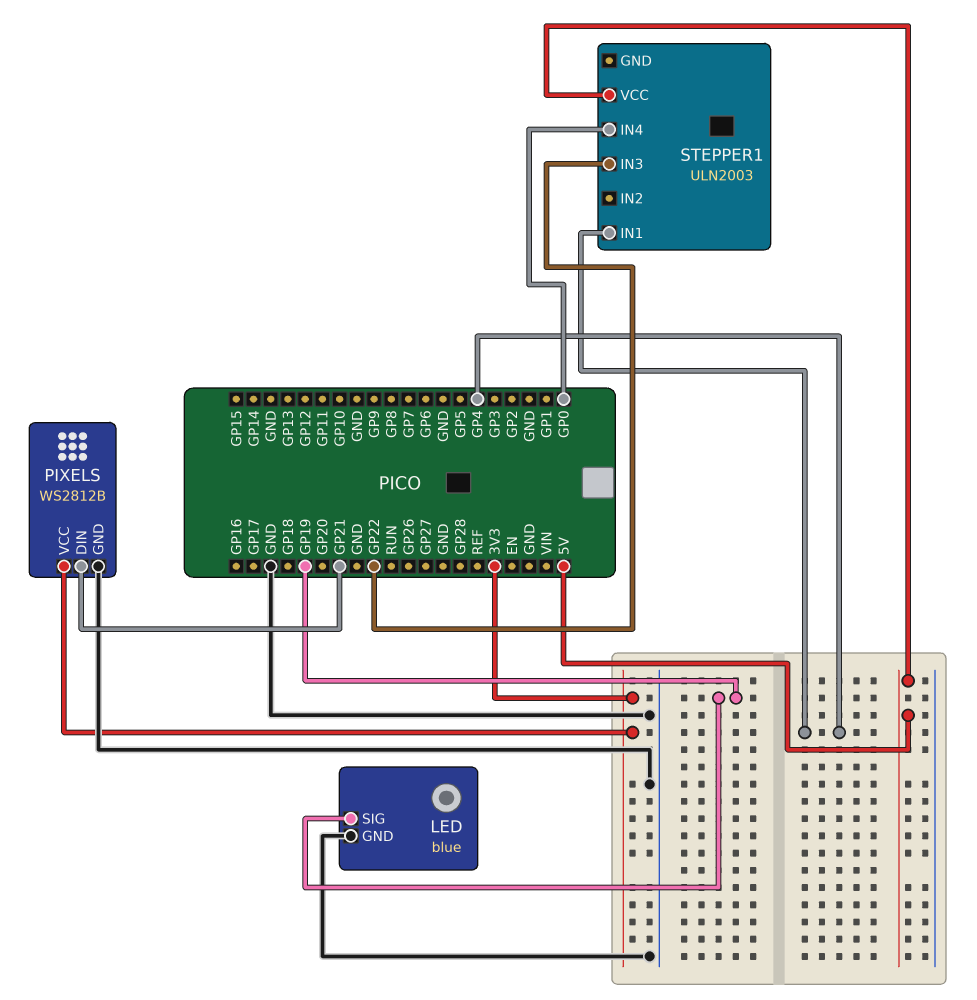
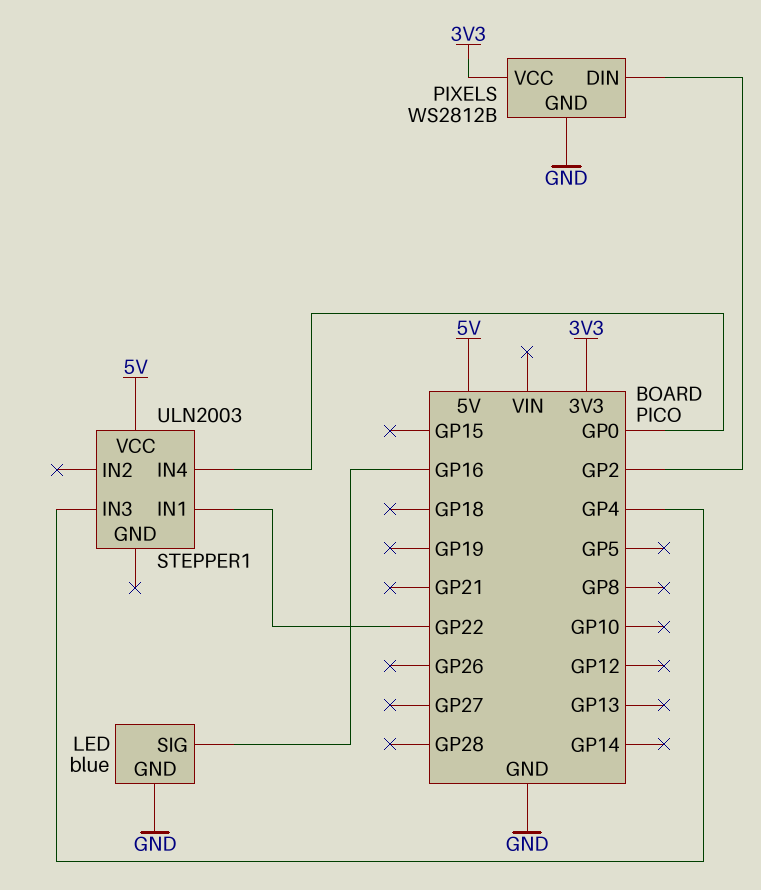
LED pin SIG: GP19 -> GP16
PIXELS pin DIN: GP21 -> GP2
STEPPER1 pin IN1: GP4 -> GP22
STEPPER1 pin IN3: GP22 -> GP4

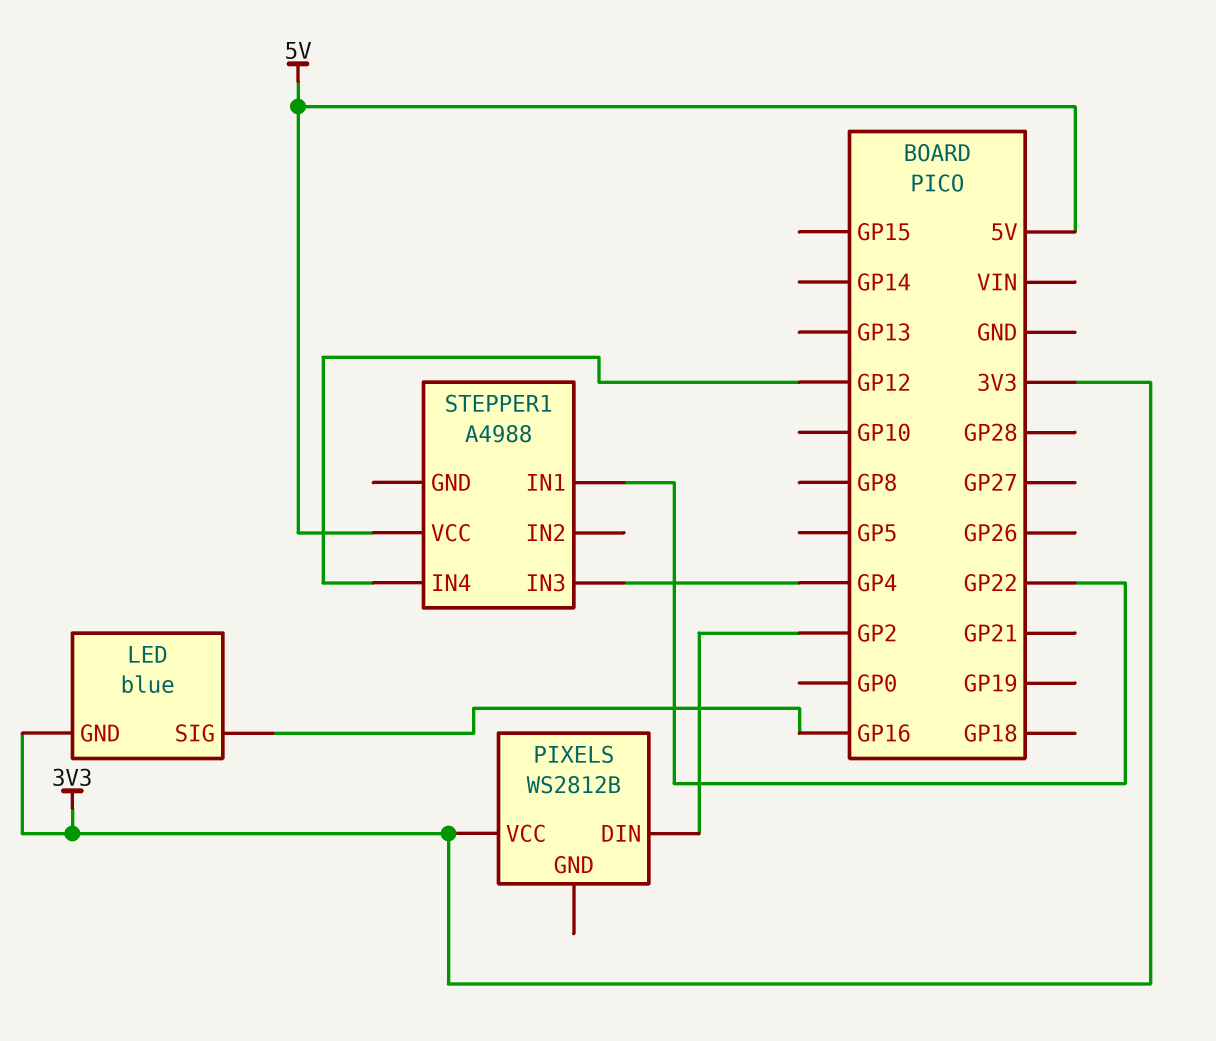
LED pin GND: GND -> 3V3
PIXELS pin GND: GND -> none
STEPPER1: ULN2003 -> A4988
STEPPER1 pin IN4: GP0 -> GP12

